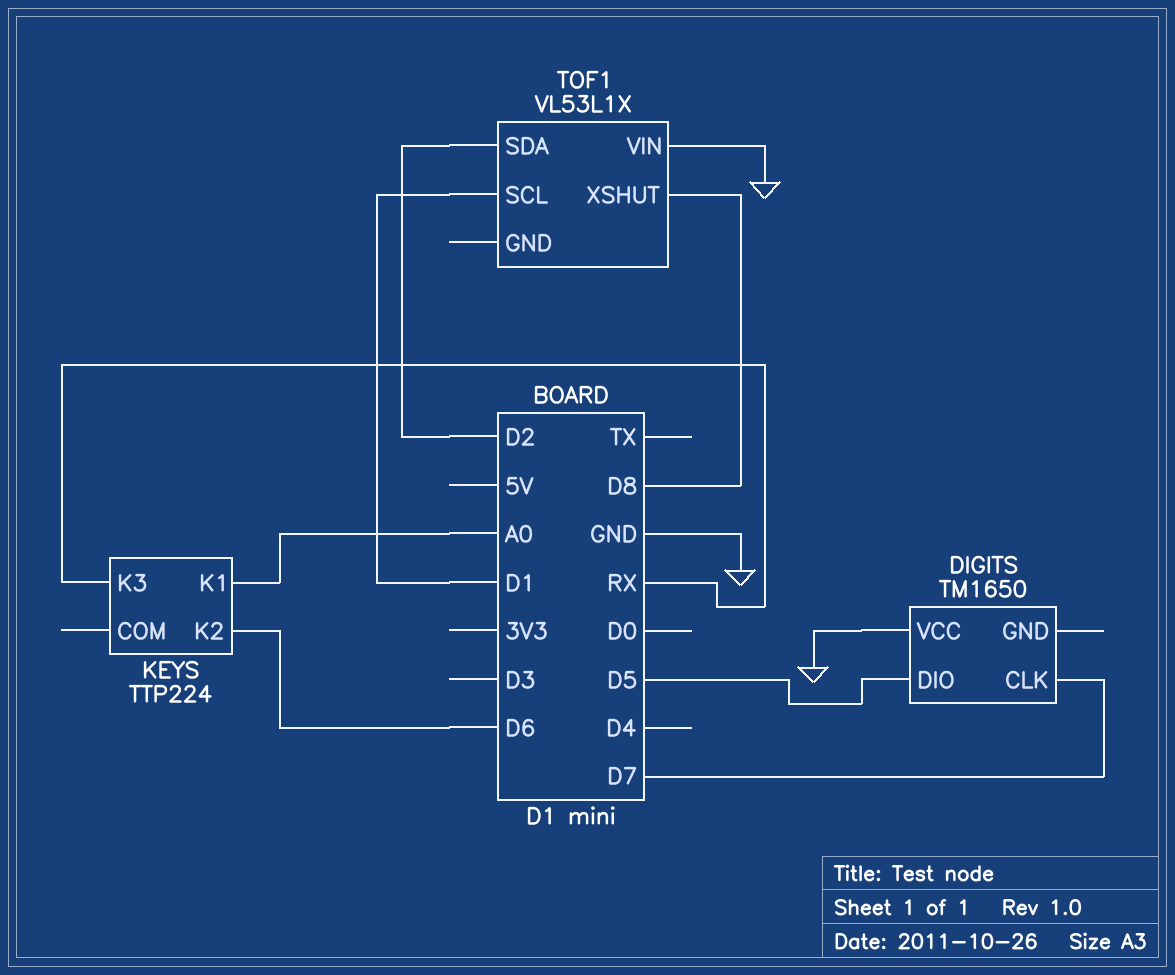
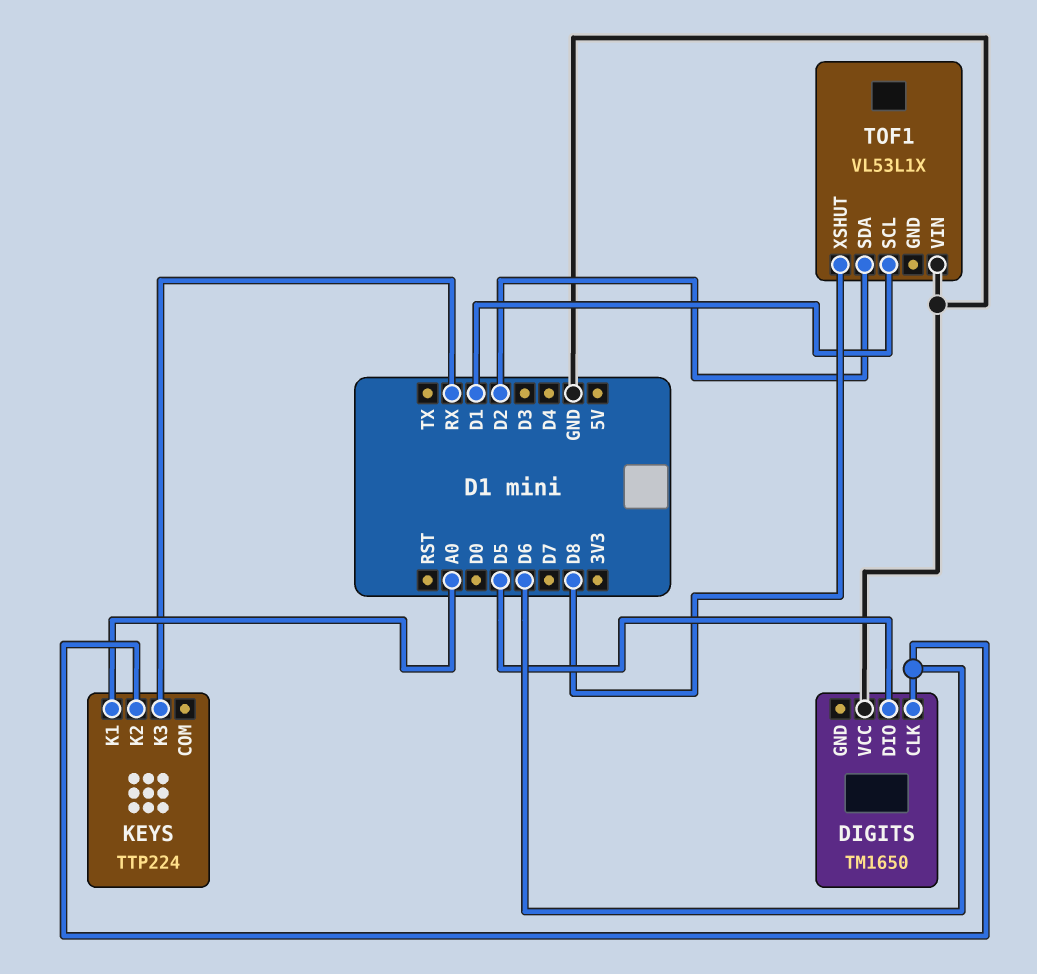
DIGITS pin CLK: D7 -> D6

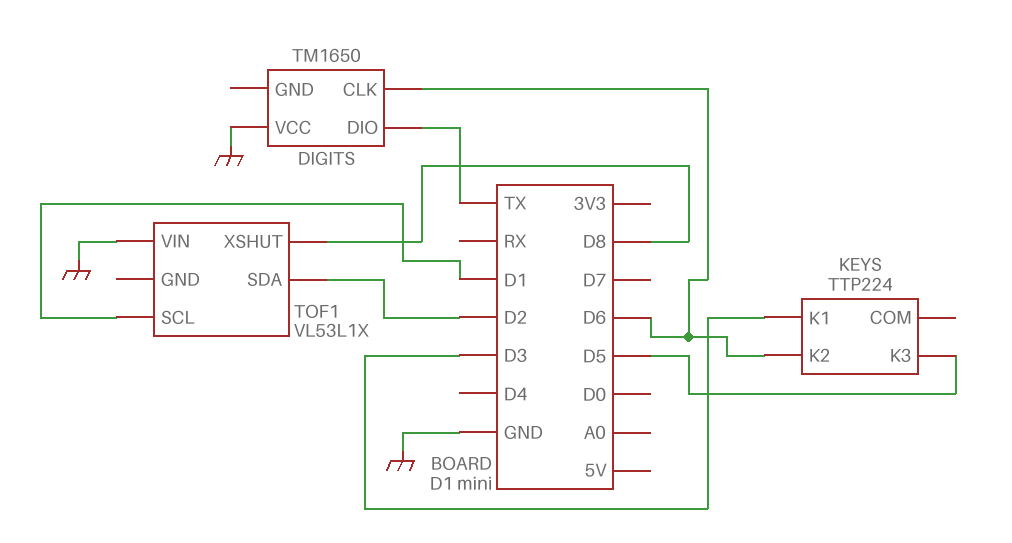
DIGITS pin DIO: D5 -> TX
KEYS pin K1: A0 -> D3
KEYS pin K3: RX -> D5

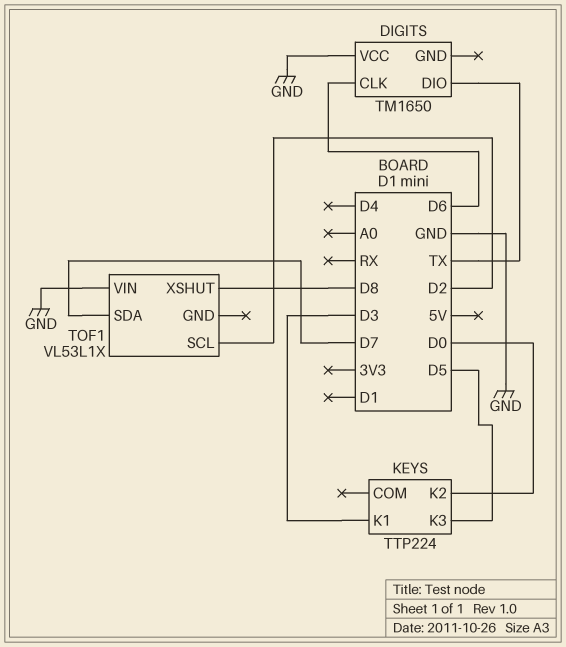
KEYS pin K2: D6 -> D0
TOF1 pin SCL: D1 -> D2
TOF1 pin SDA: D2 -> D7

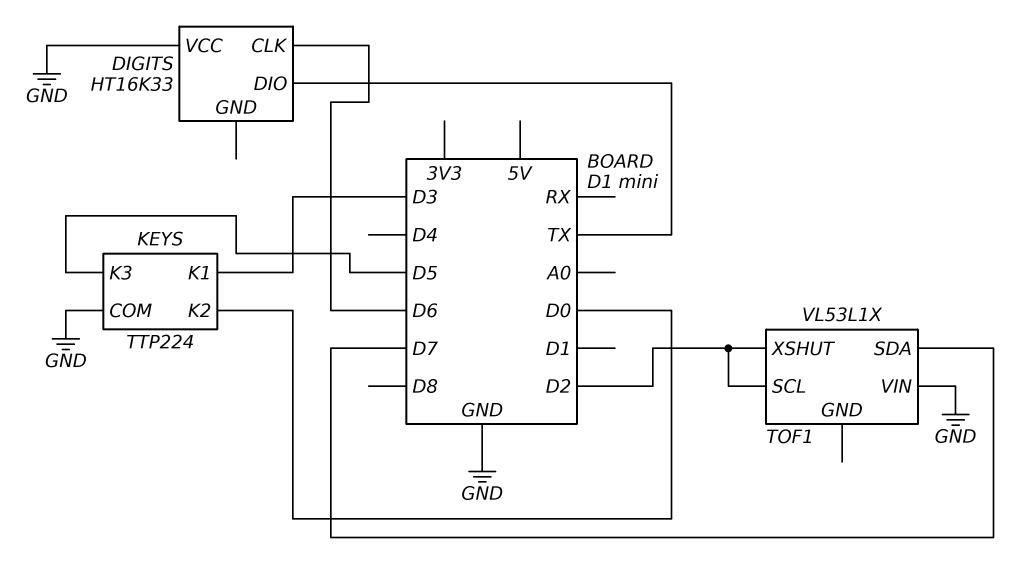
DIGITS: TM1650 -> HT16K33
KEYS pin COM: none -> GND
TOF1 pin XSHUT: D8 -> D2

